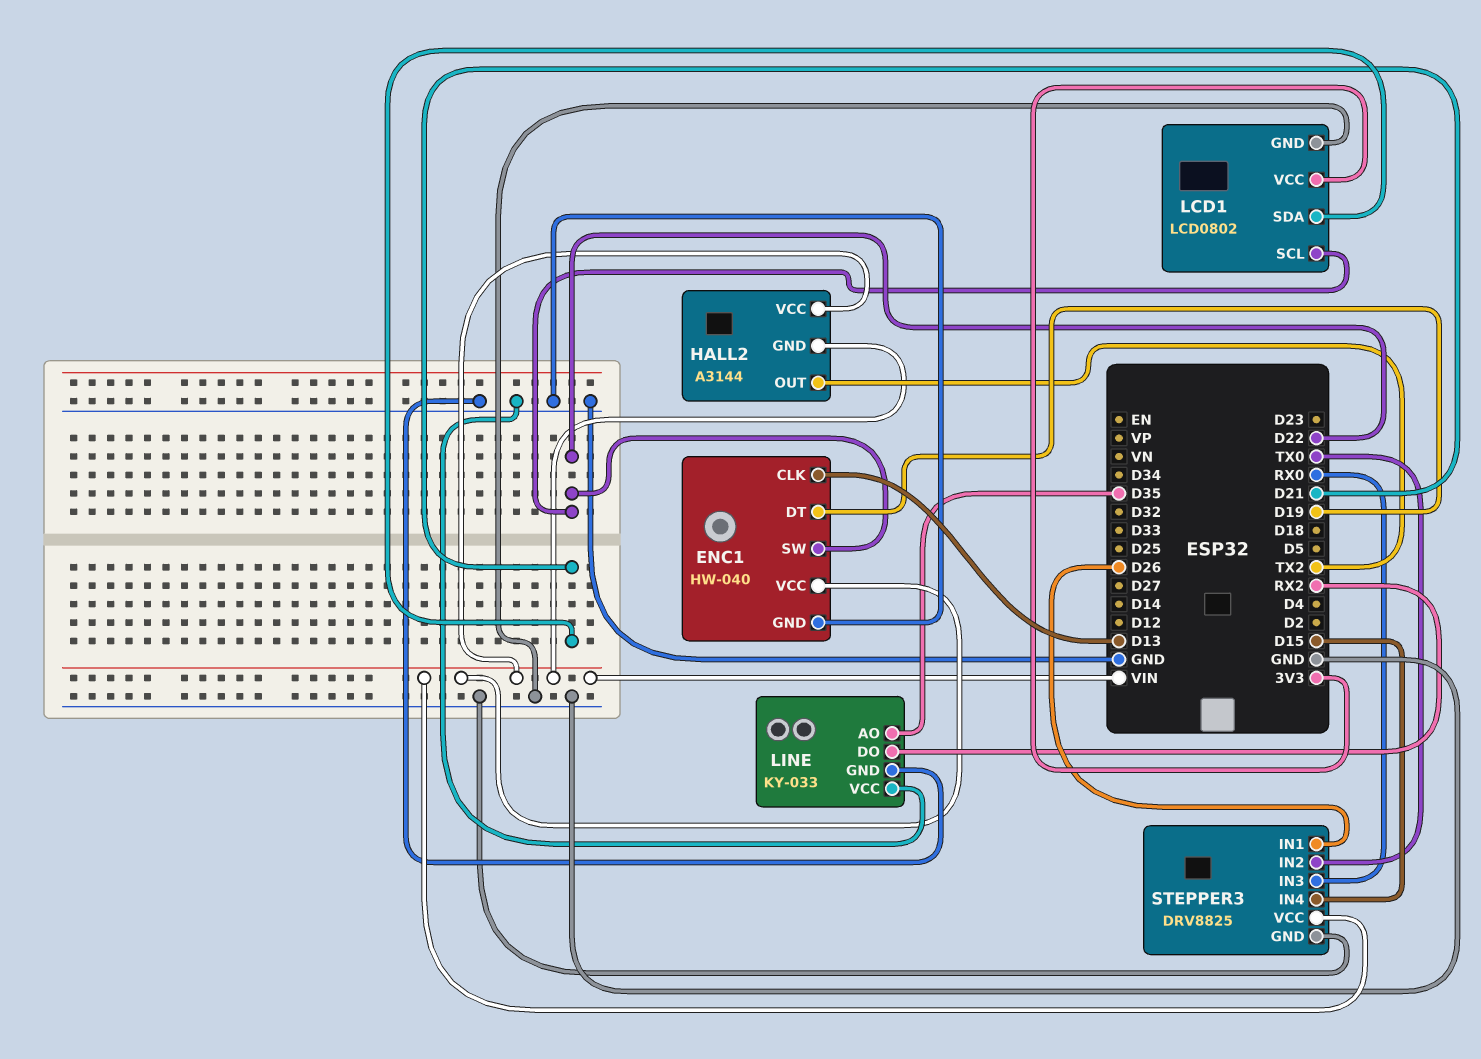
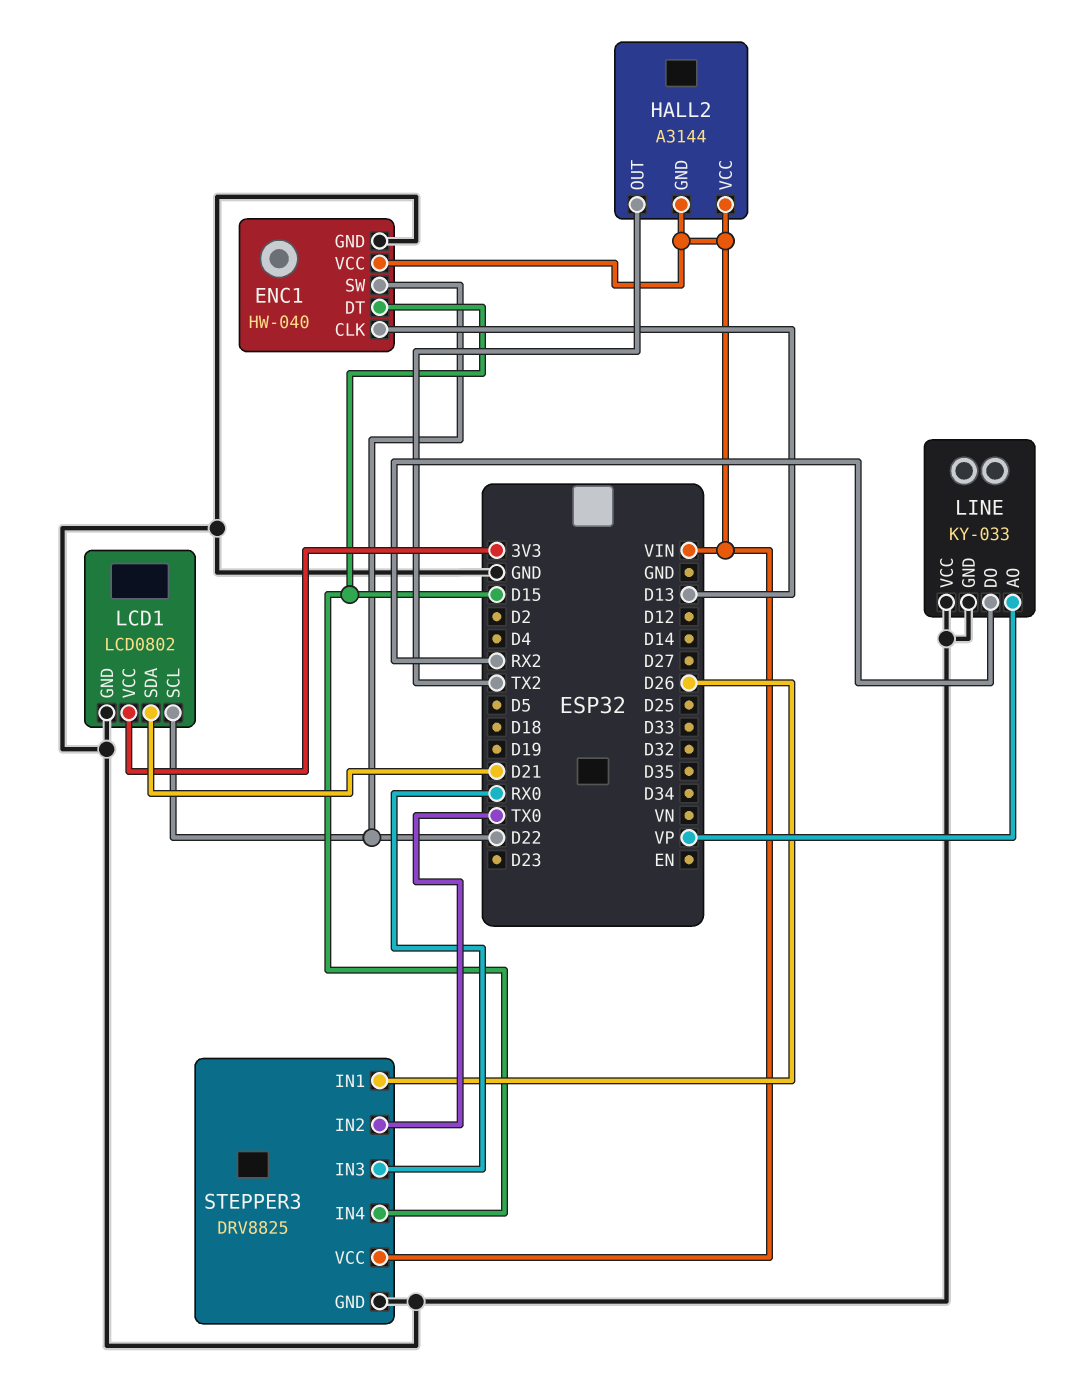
ENC1 pin DT: D19 -> D15
LINE pin AO: D35 -> VP

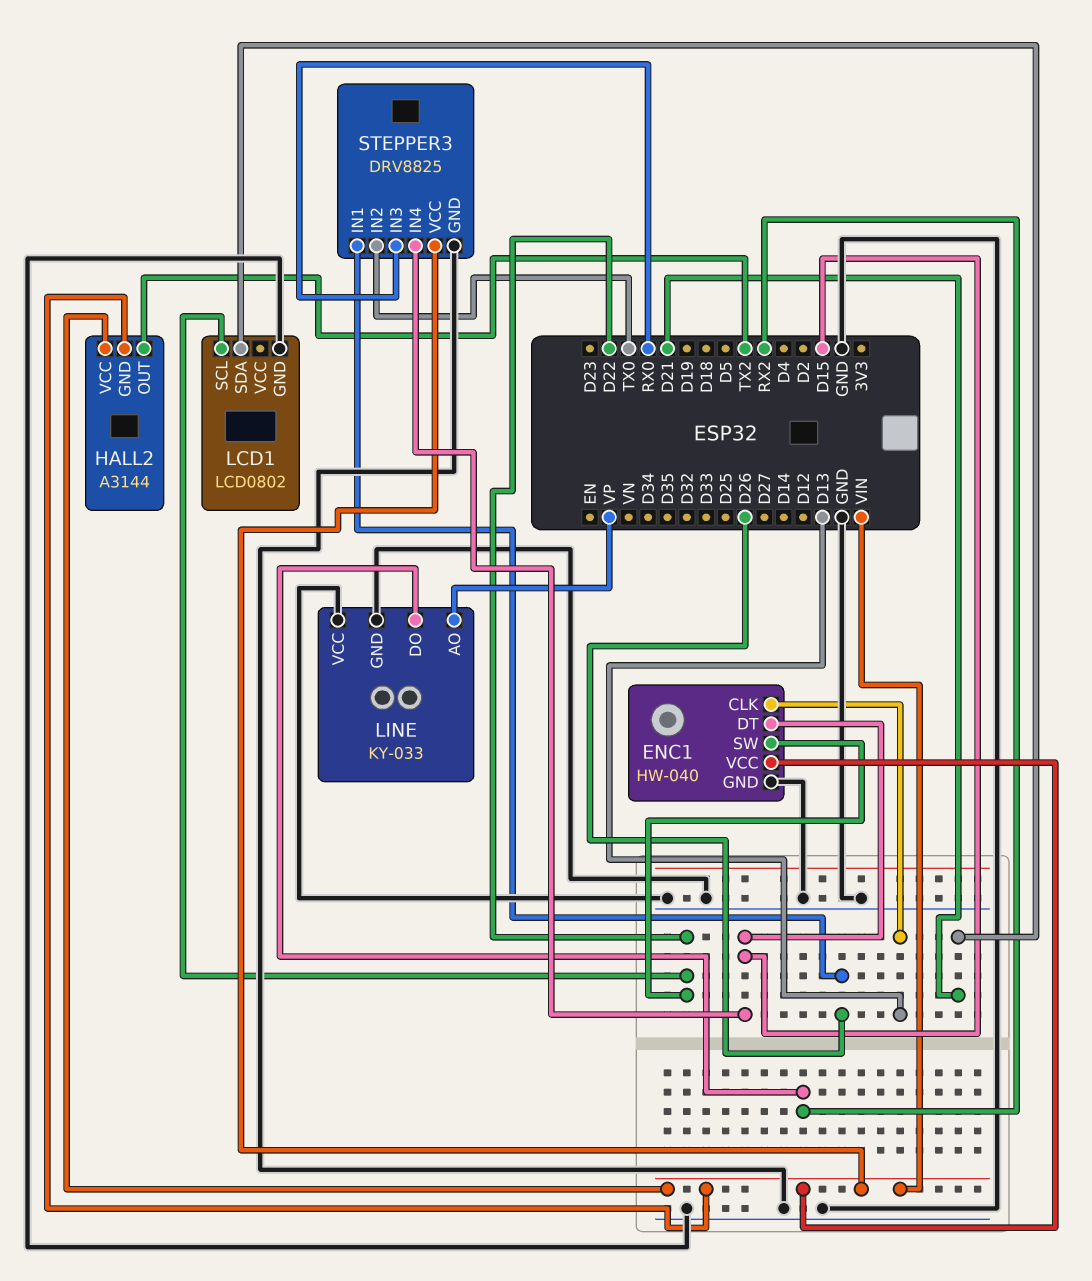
LCD1 pin VCC: 3V3 -> none

